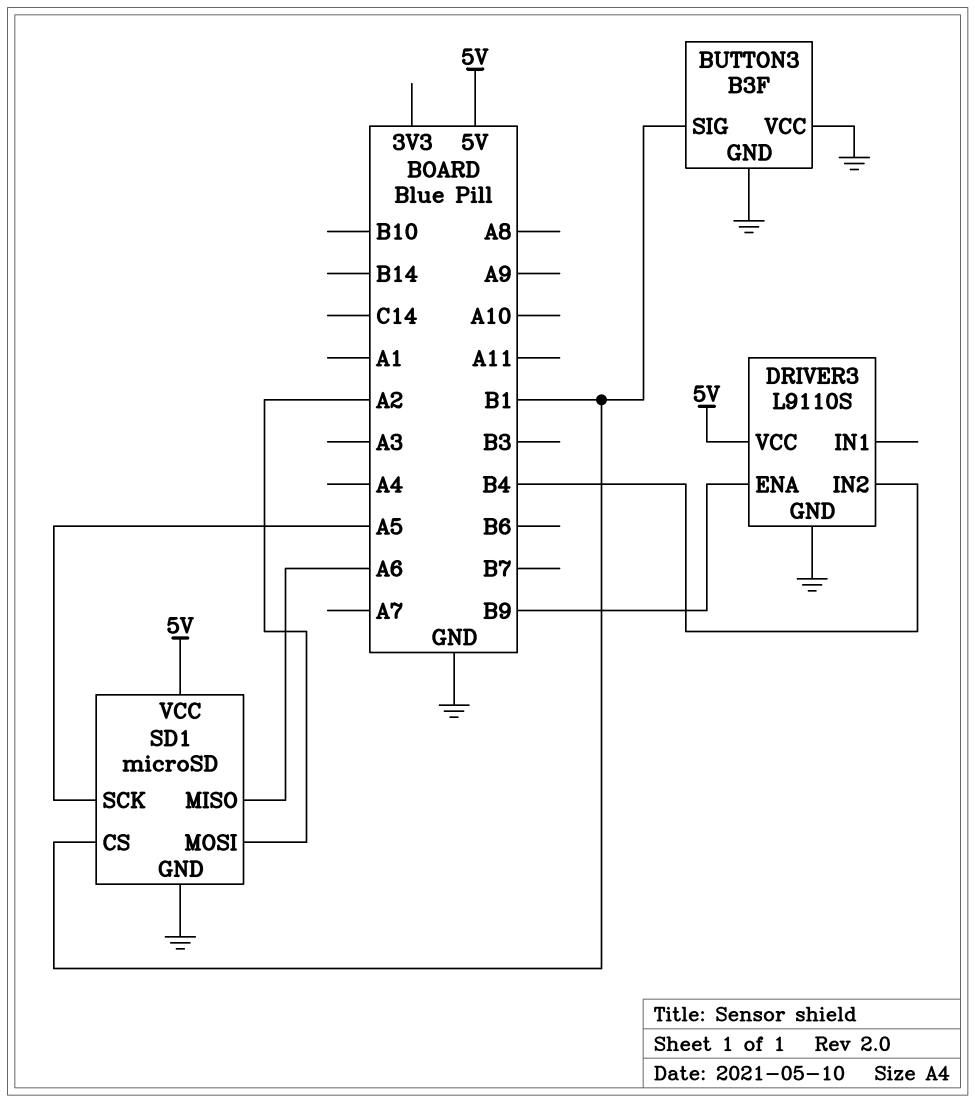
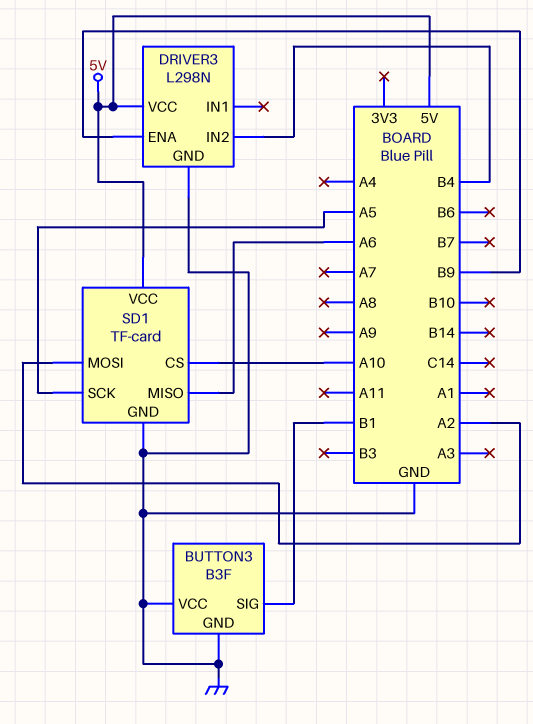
DRIVER3: L9110S -> L298N
SD1: microSD -> TF-card
SD1 pin CS: B1 -> A10

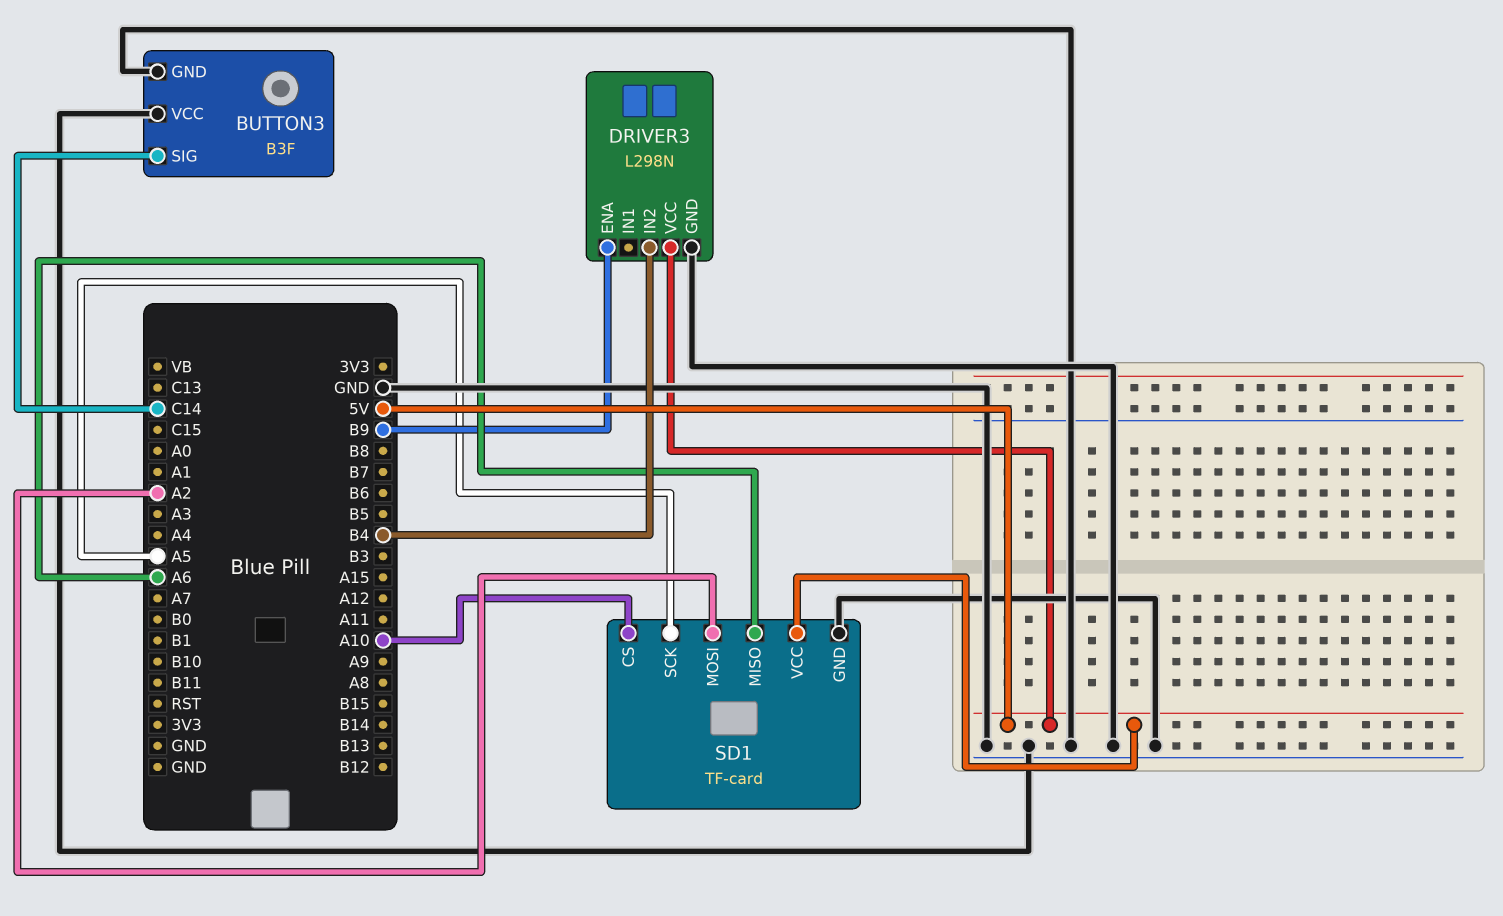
BUTTON3 pin SIG: B1 -> C14

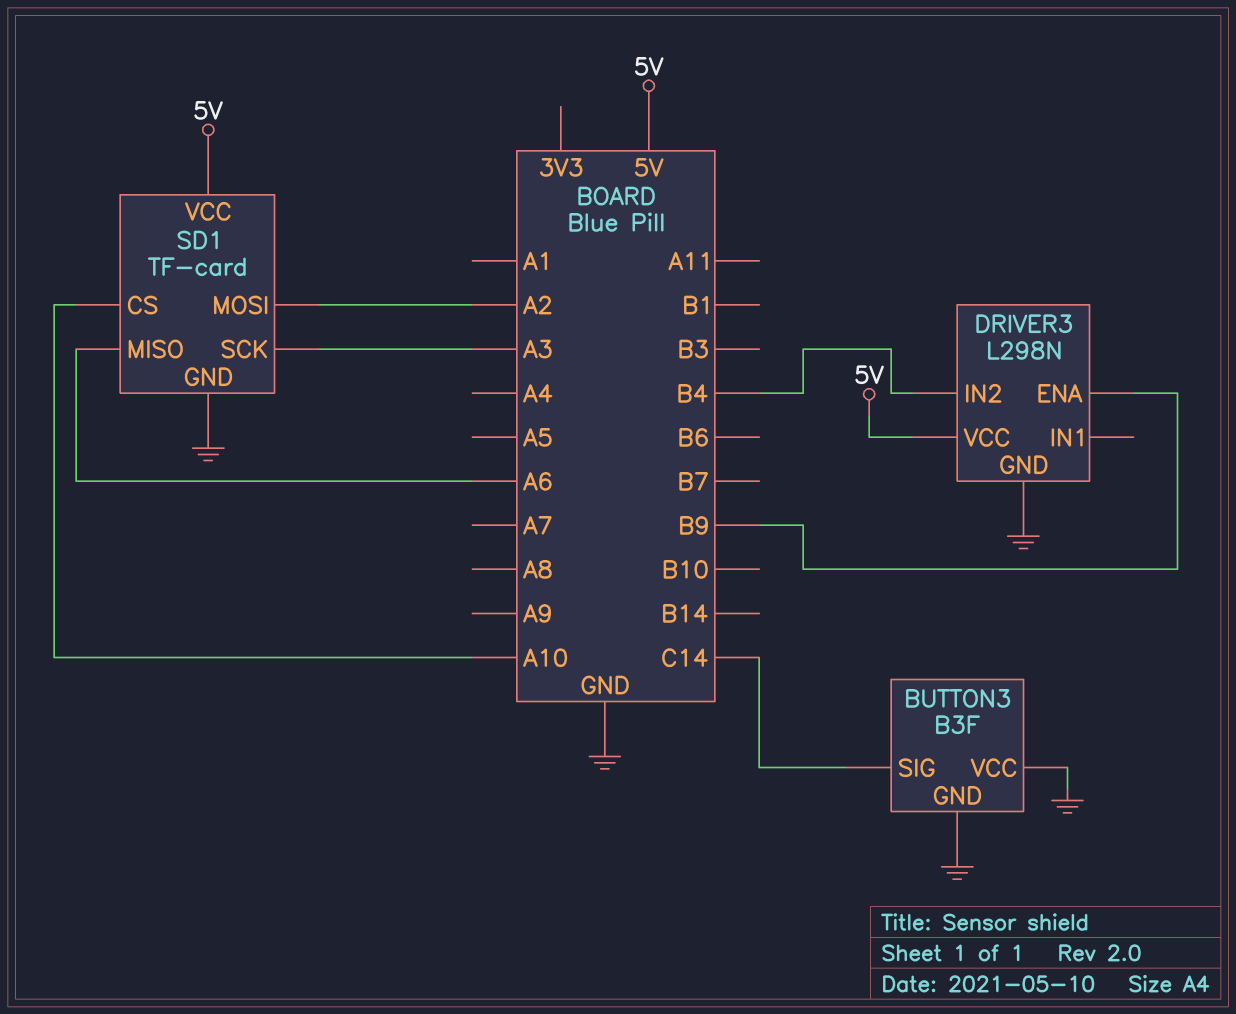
SD1 pin SCK: A5 -> A3

